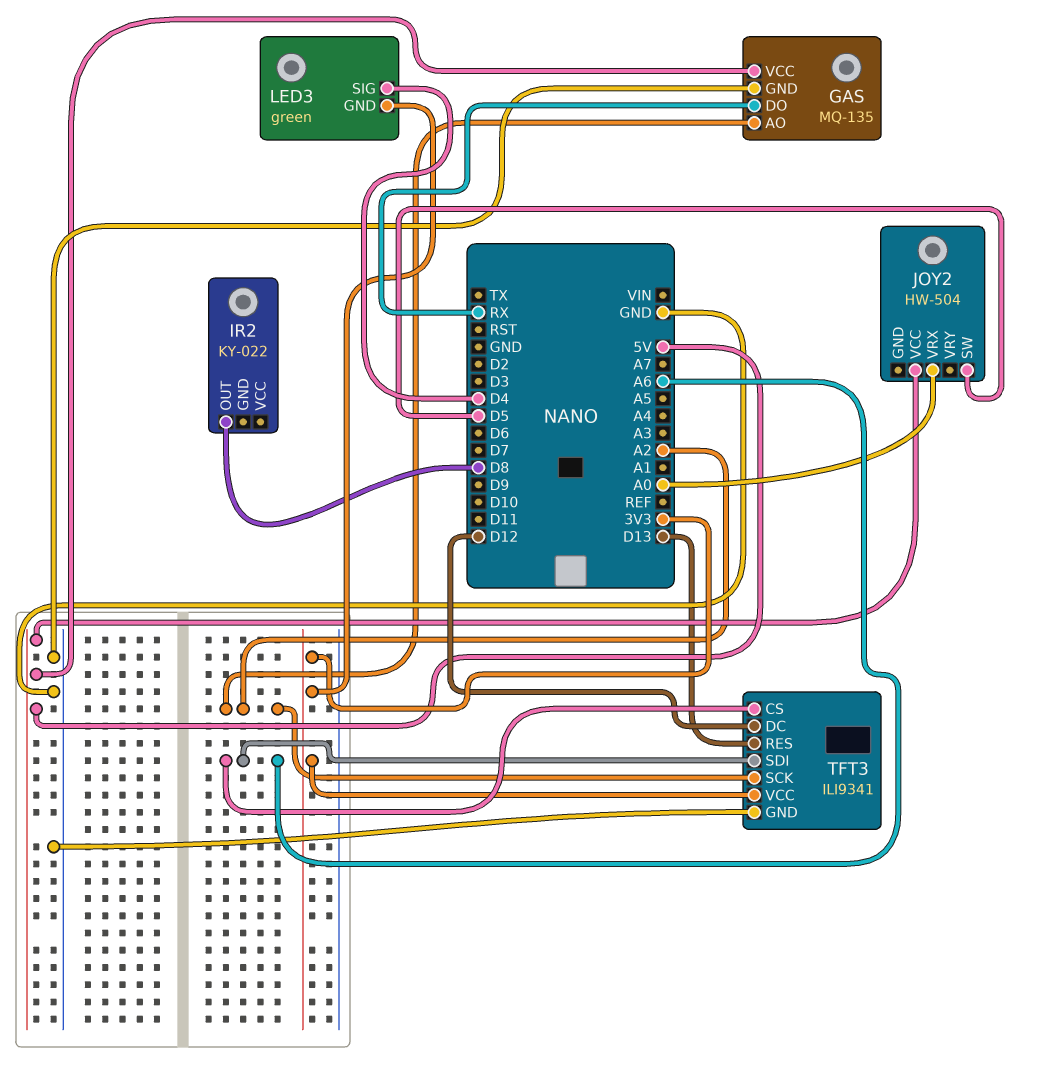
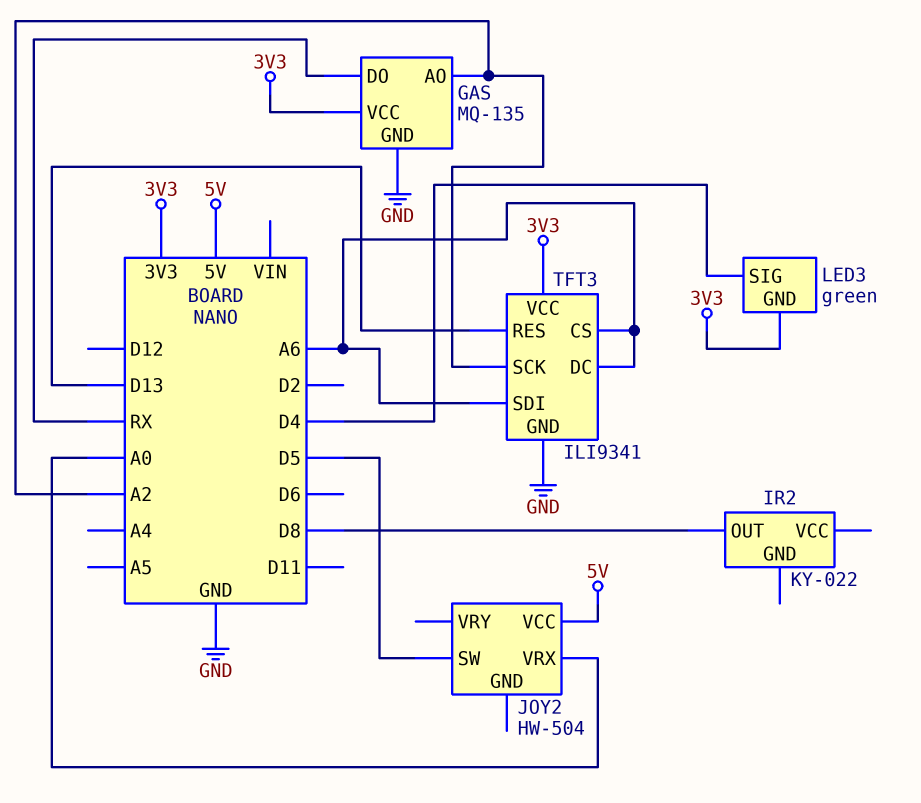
GAS pin VCC: 5V -> 3V3
TFT3 pin DC: D12 -> A6

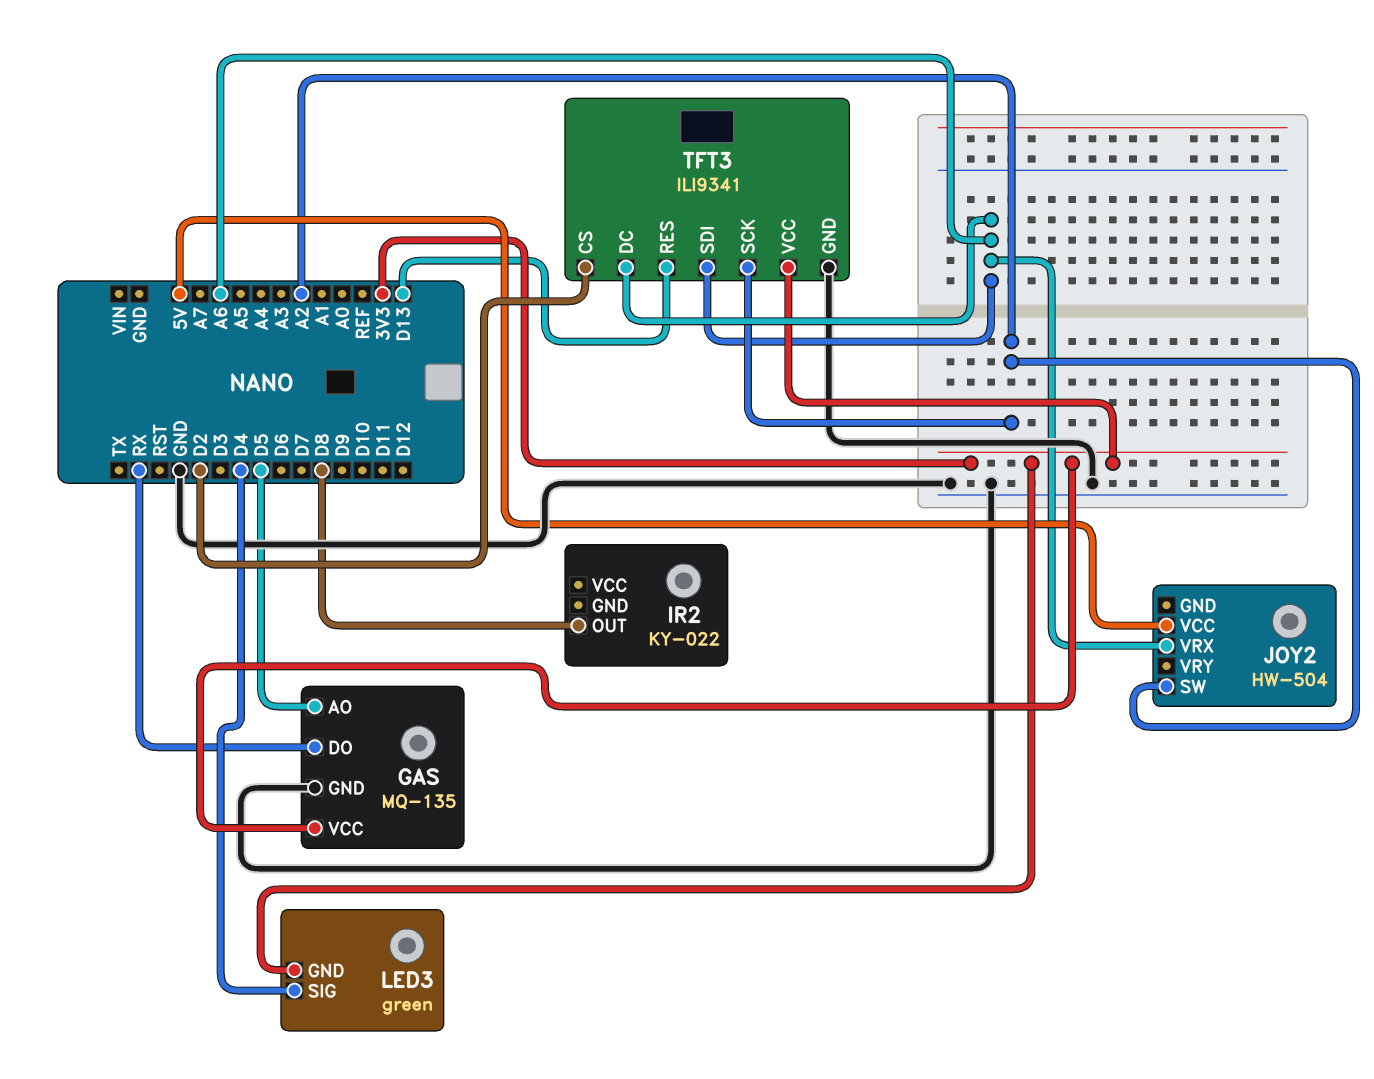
GAS pin AO: A2 -> D5
JOY2 pin SW: D5 -> A2
JOY2 pin VRX: A0 -> A6
TFT3 pin CS: A6 -> D2

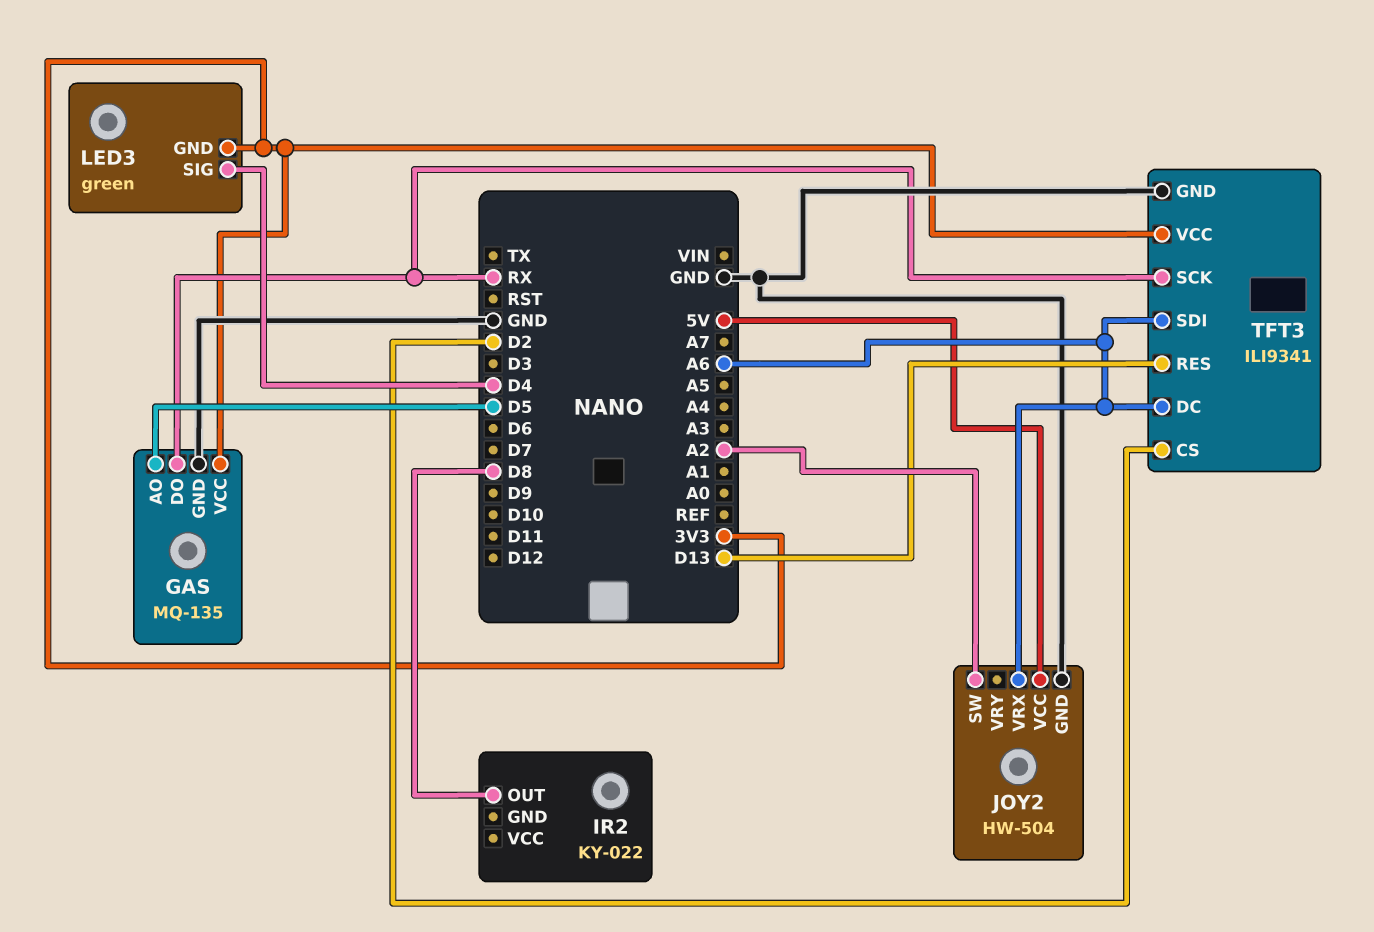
JOY2 pin GND: none -> GND
TFT3 pin SCK: A2 -> RX

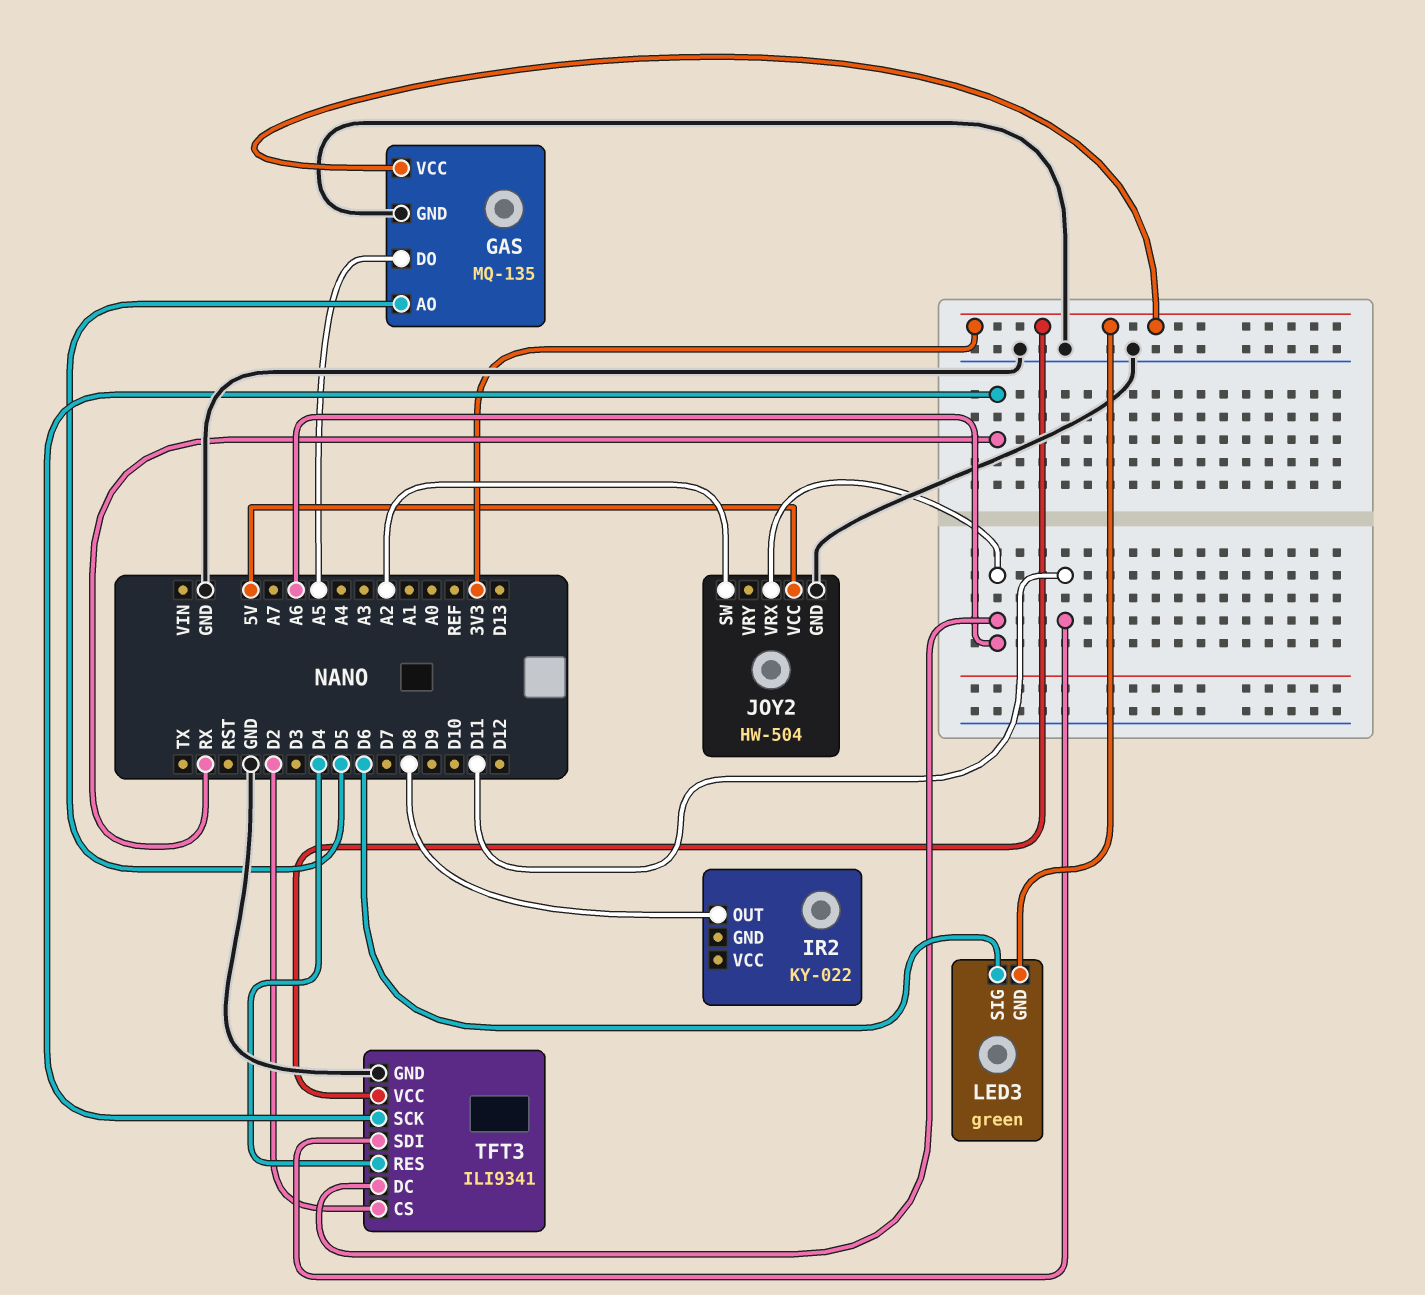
GAS pin DO: RX -> A5
LED3 pin SIG: D4 -> D6
TFT3 pin RES: D13 -> D4
TFT3 pin SDI: A6 -> D11

